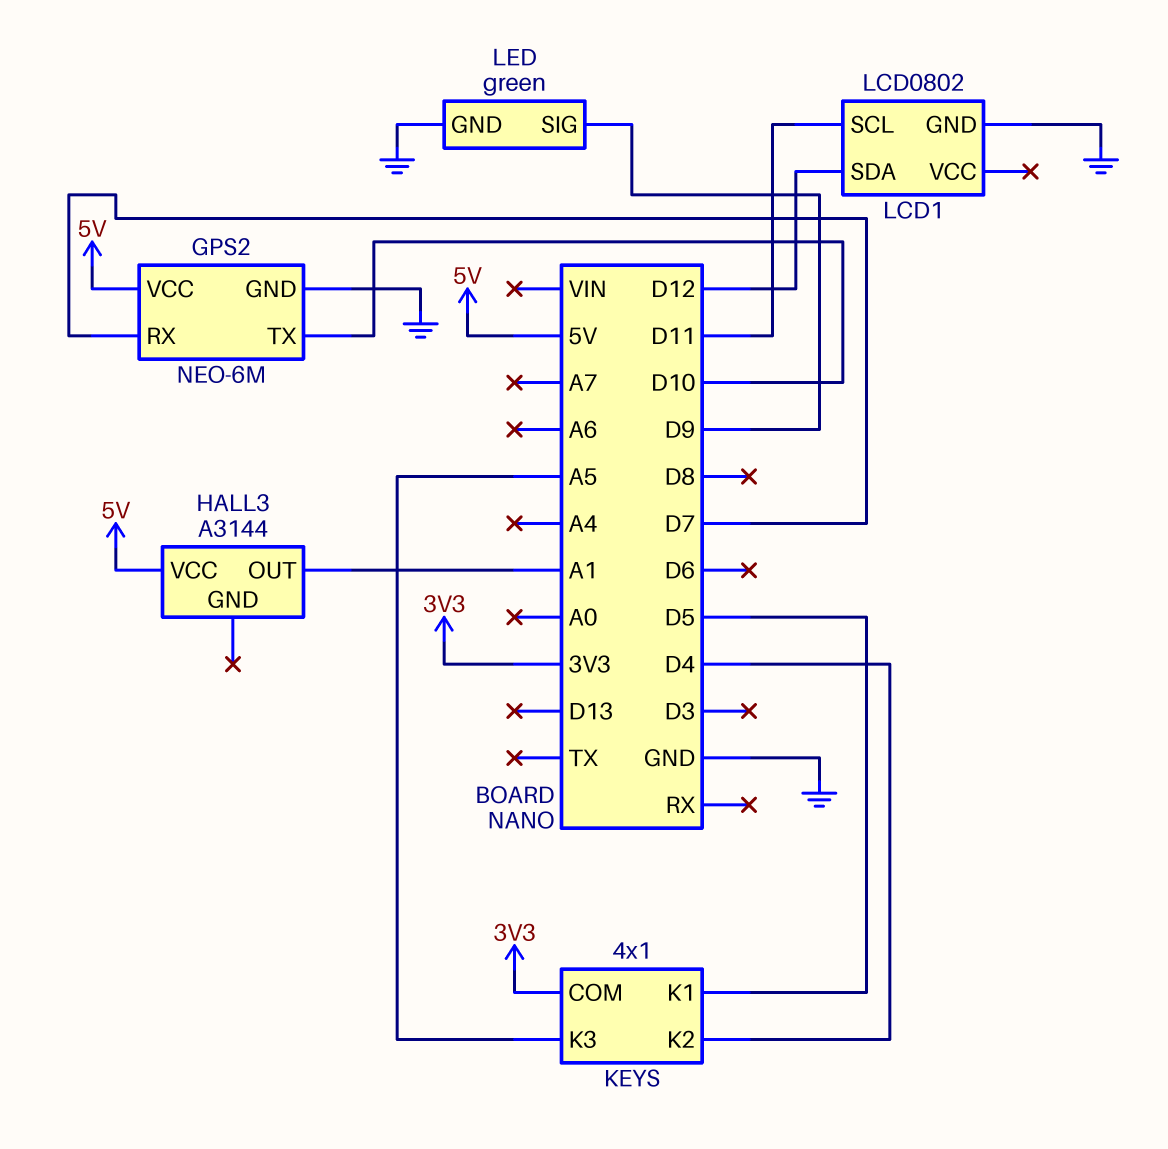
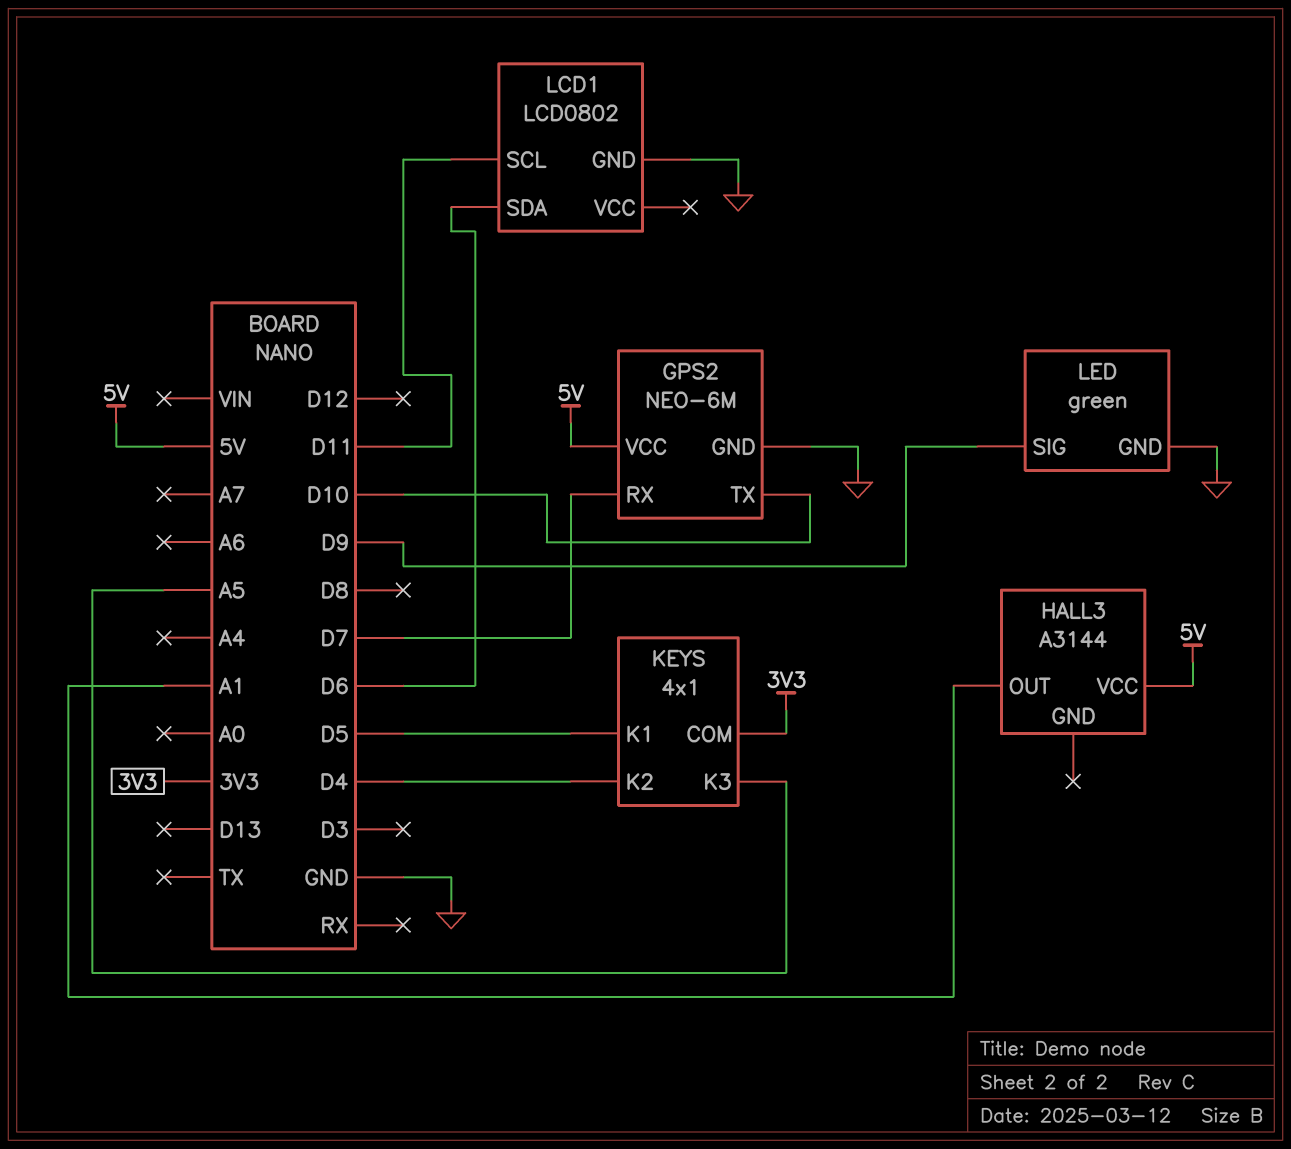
LCD1 pin SDA: D12 -> D6

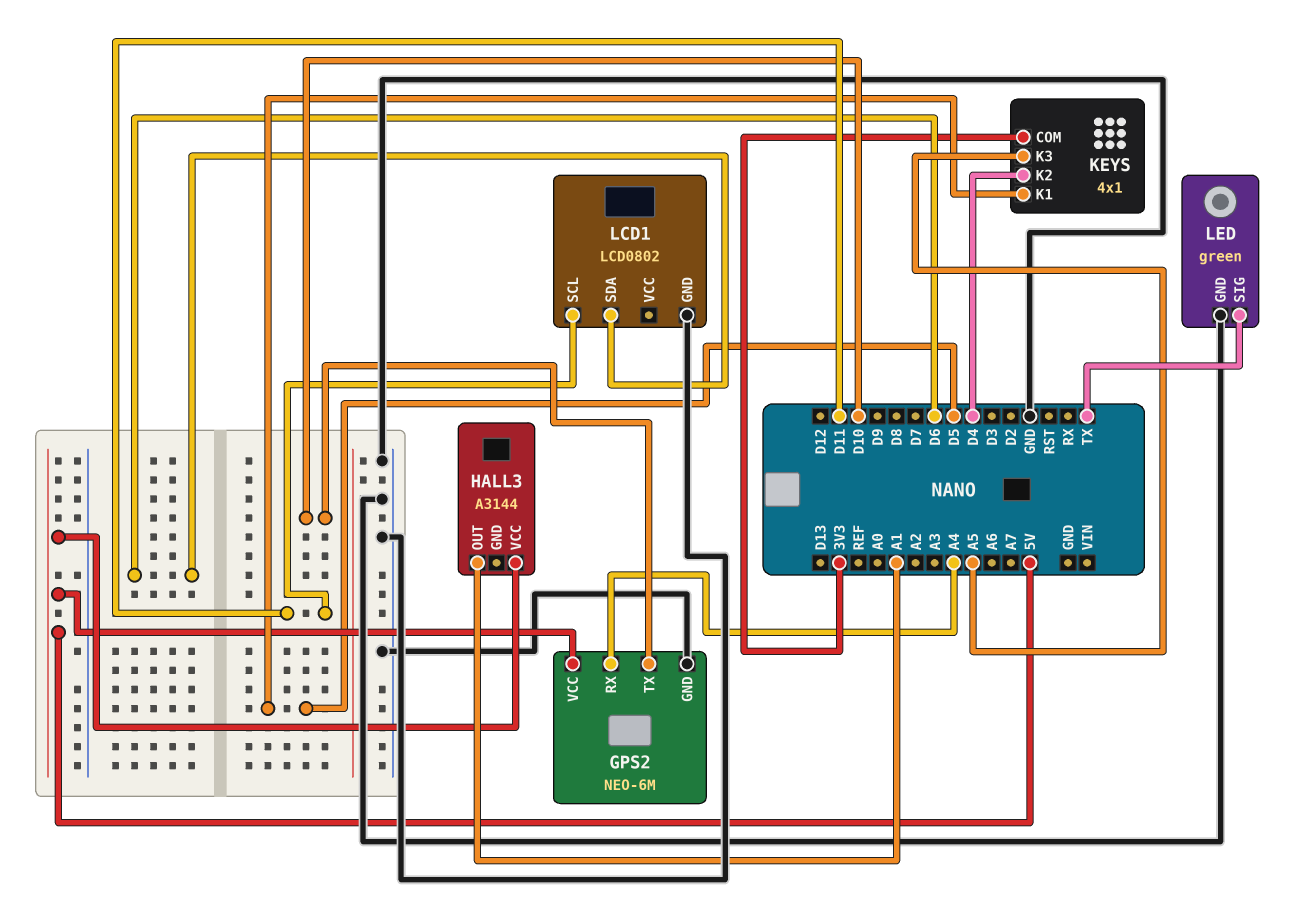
GPS2 pin RX: D7 -> A4
LED pin SIG: D9 -> TX

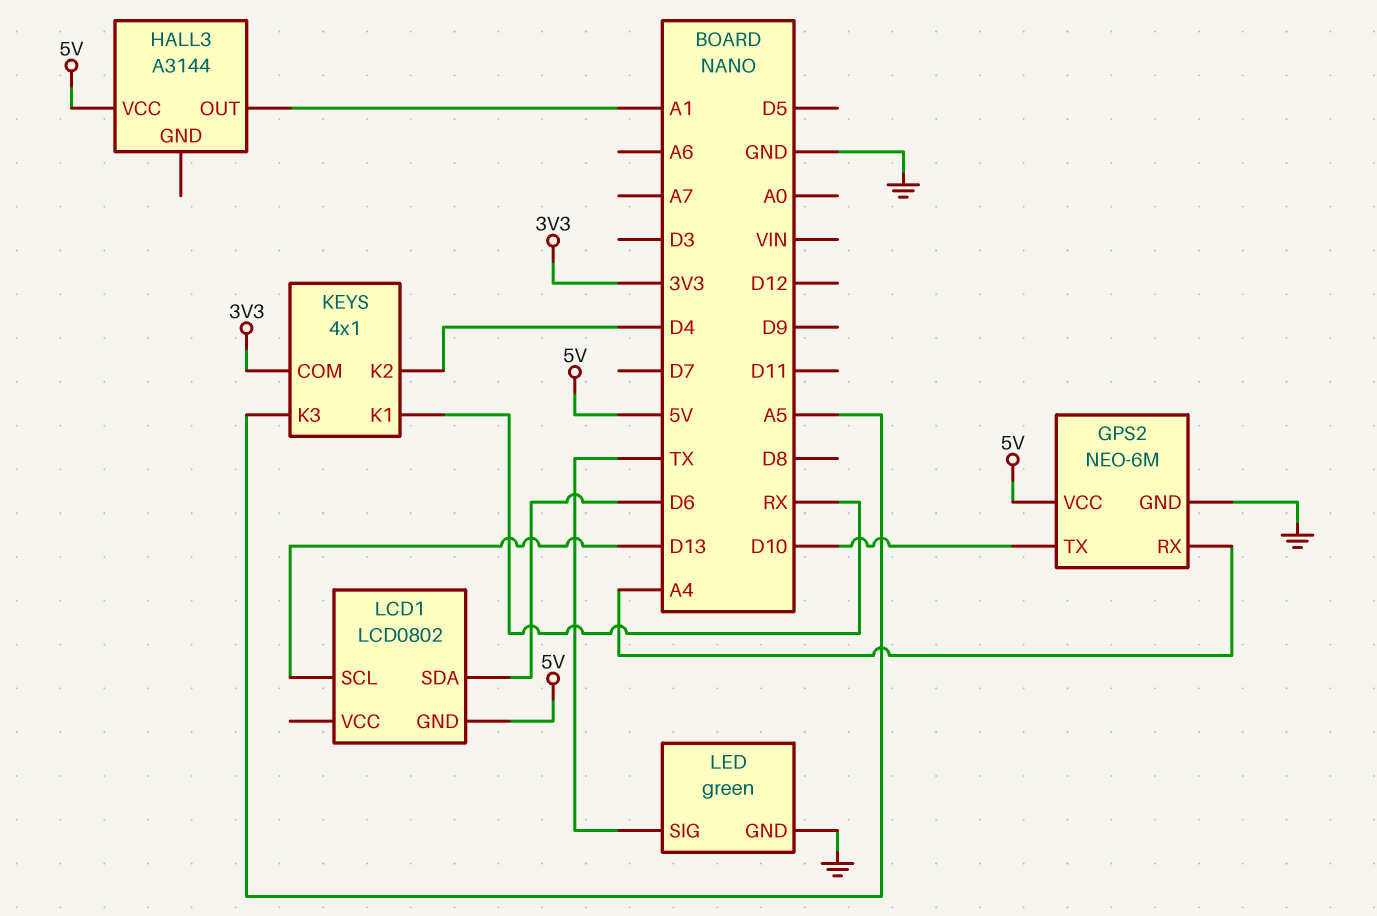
KEYS pin K1: D5 -> RX
LCD1 pin GND: GND -> 5V
LCD1 pin SCL: D11 -> D13

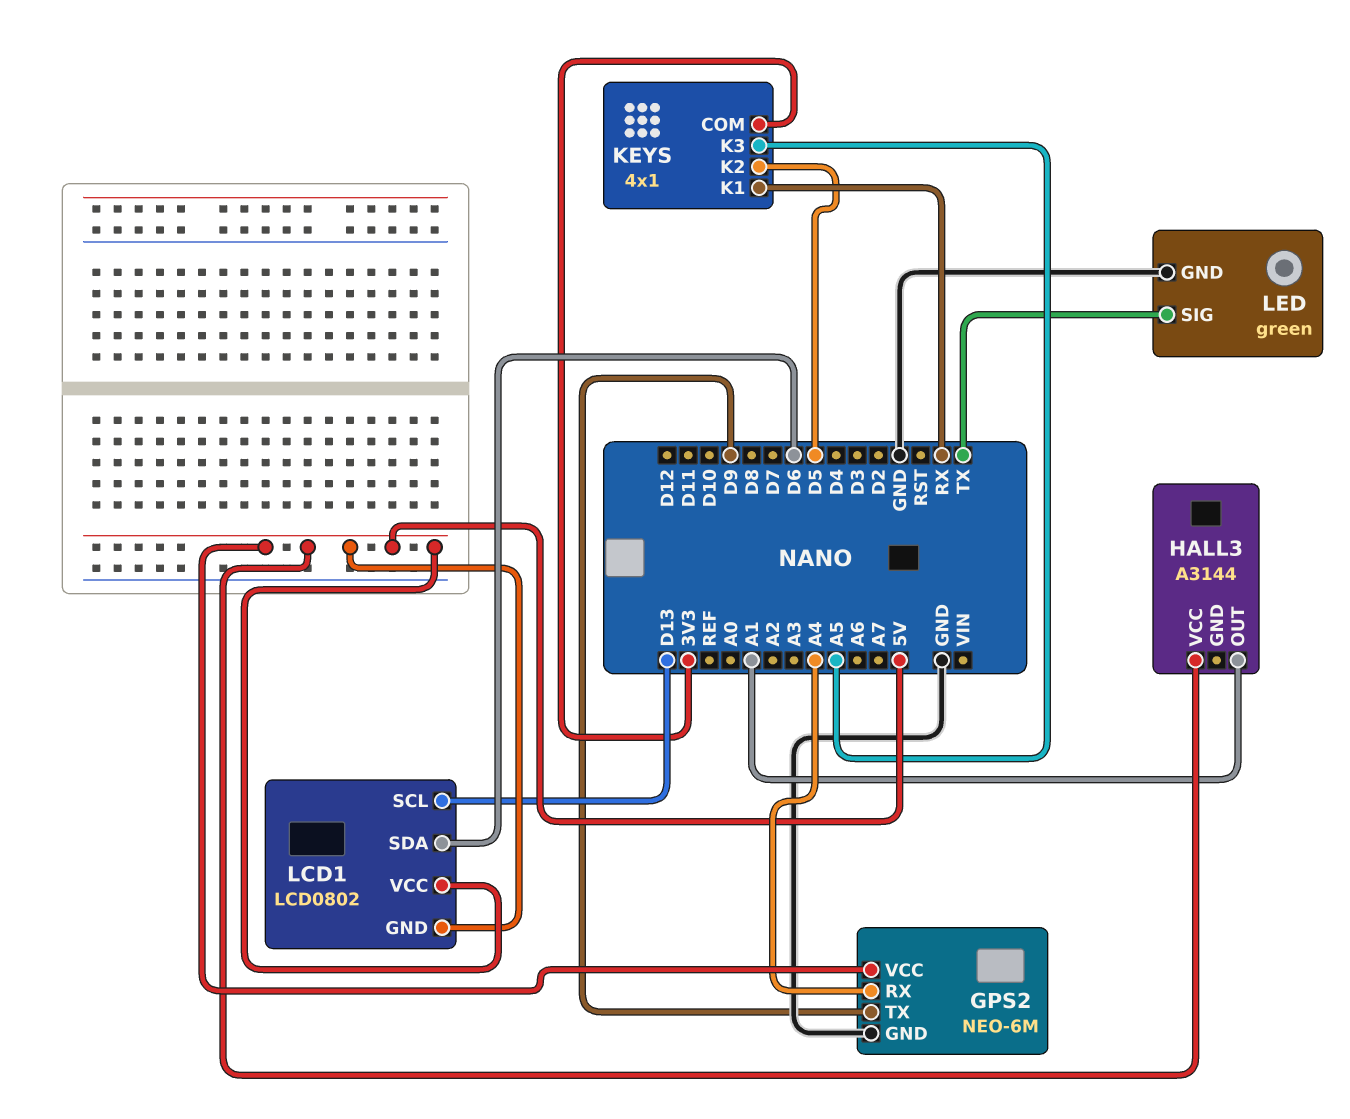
GPS2 pin TX: D10 -> D9
KEYS pin K2: D4 -> D5
LCD1 pin VCC: none -> 5V

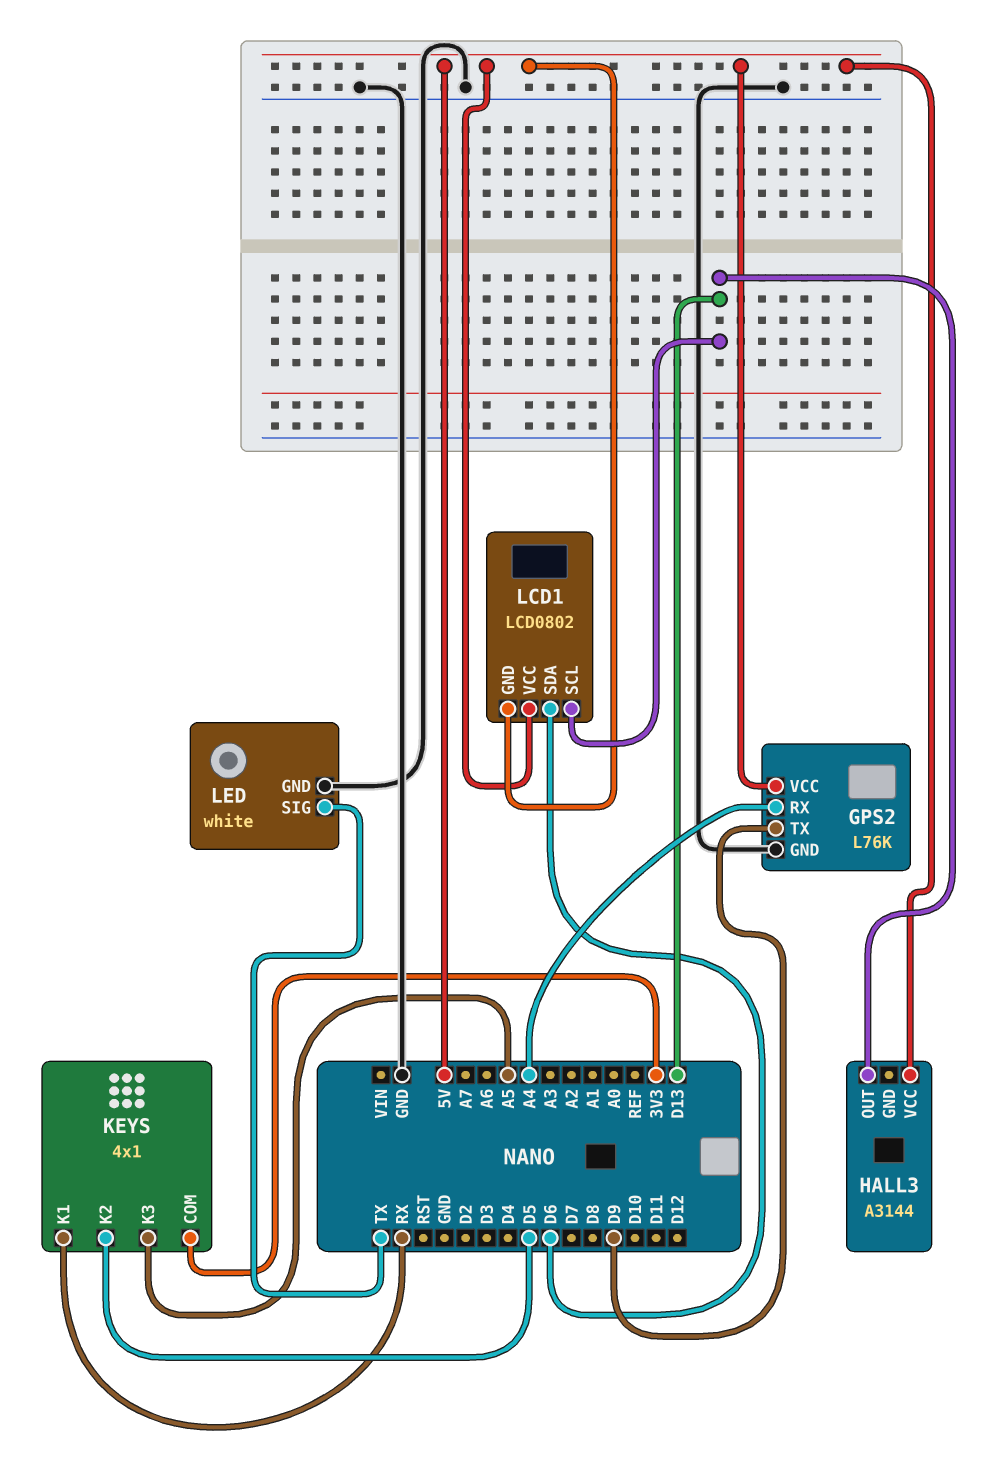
GPS2: NEO-6M -> L76K
HALL3 pin OUT: A1 -> D13
LED: green -> white

